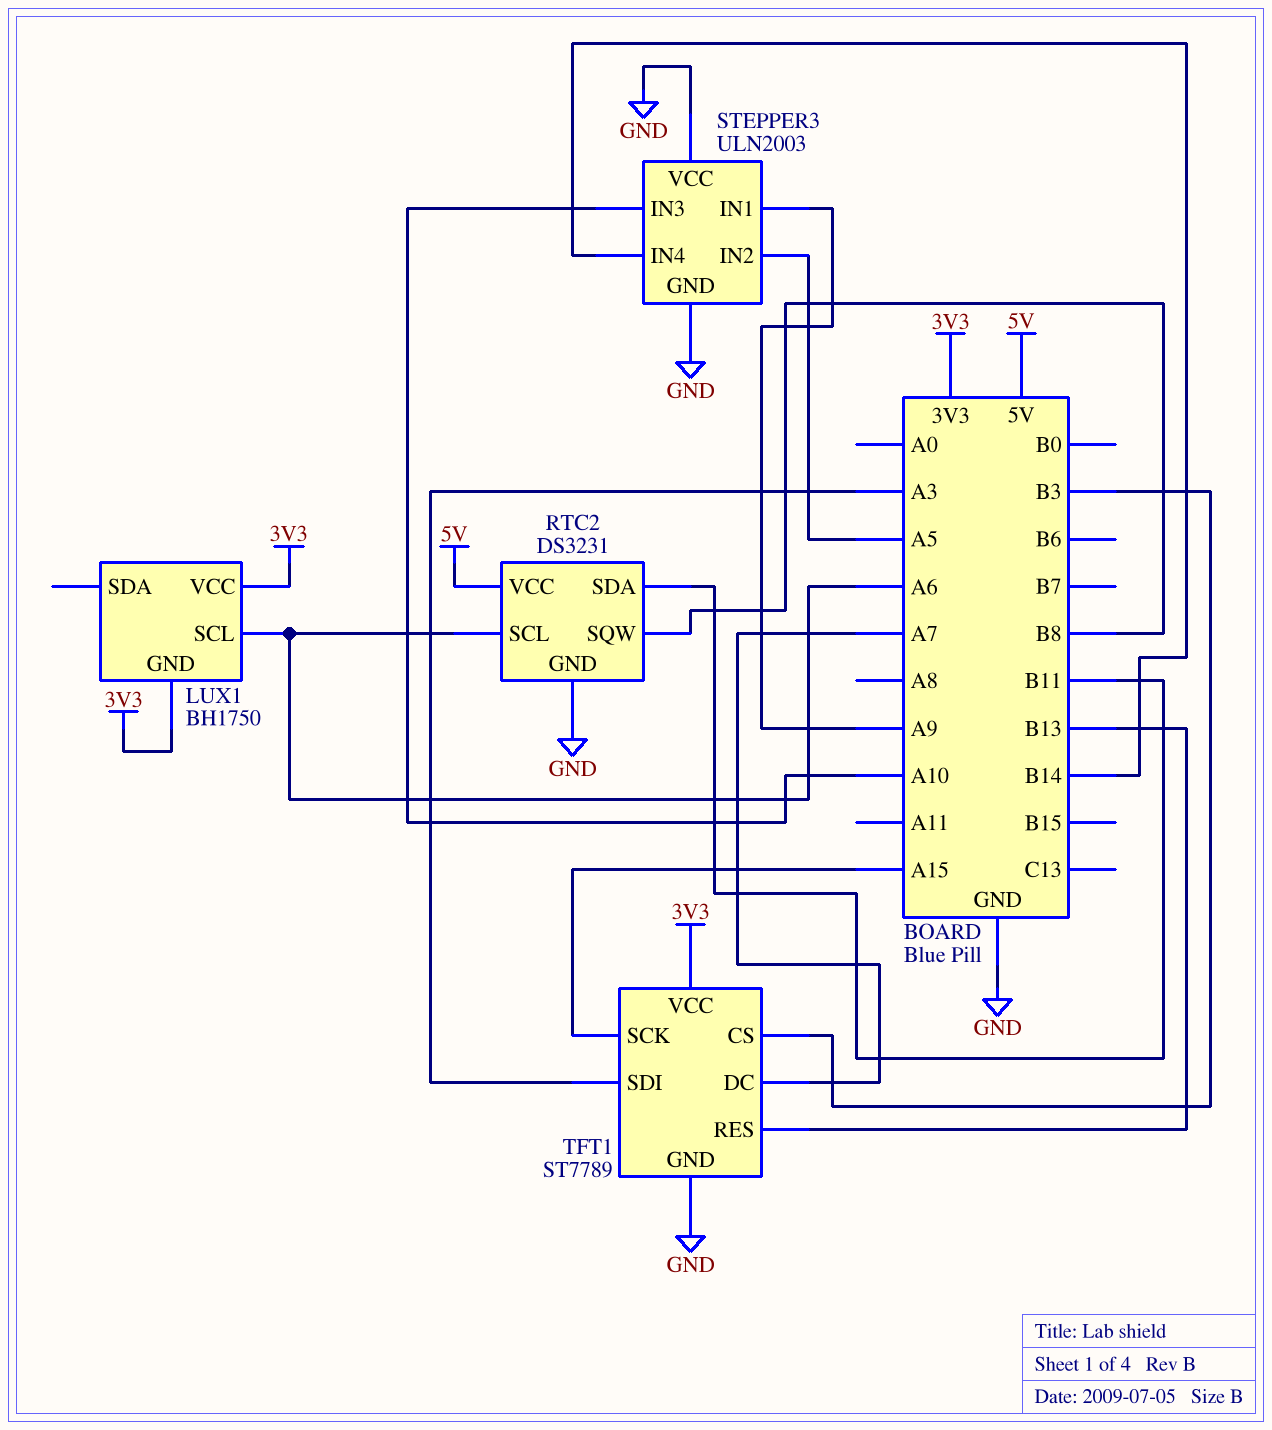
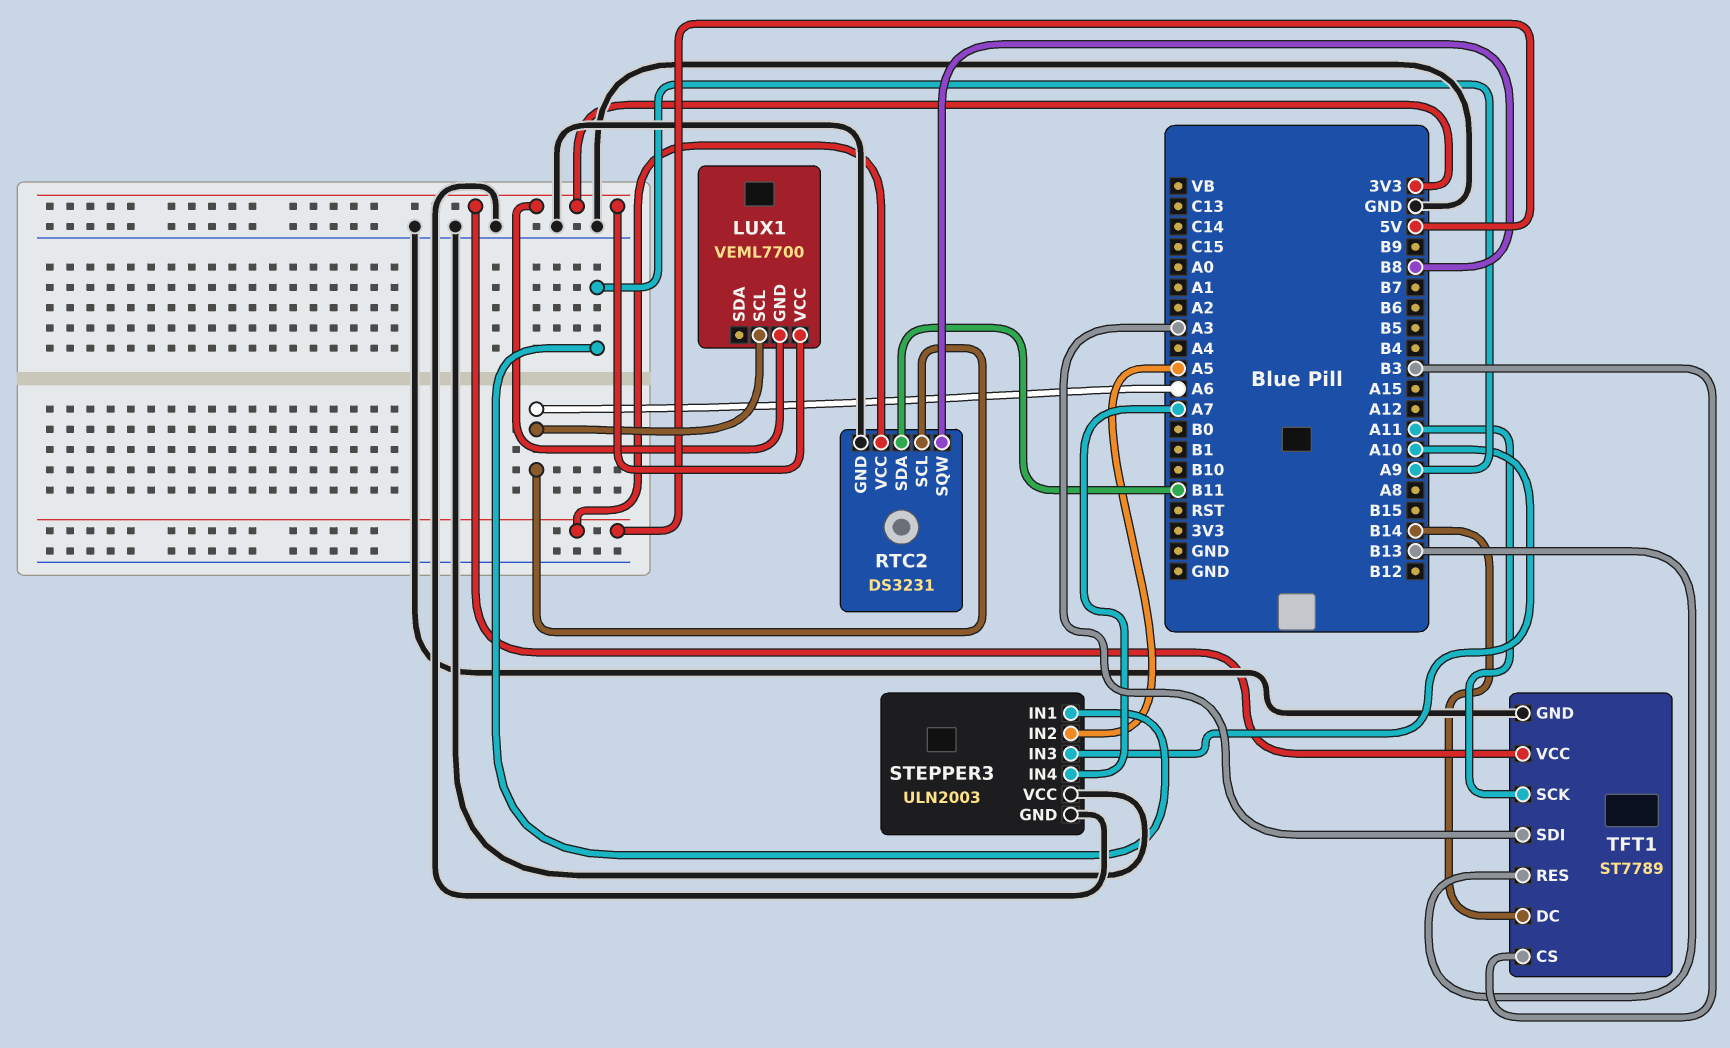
LUX1: BH1750 -> VEML7700
STEPPER3 pin IN4: B14 -> A7
TFT1 pin DC: A7 -> B14
TFT1 pin SCK: A15 -> A11

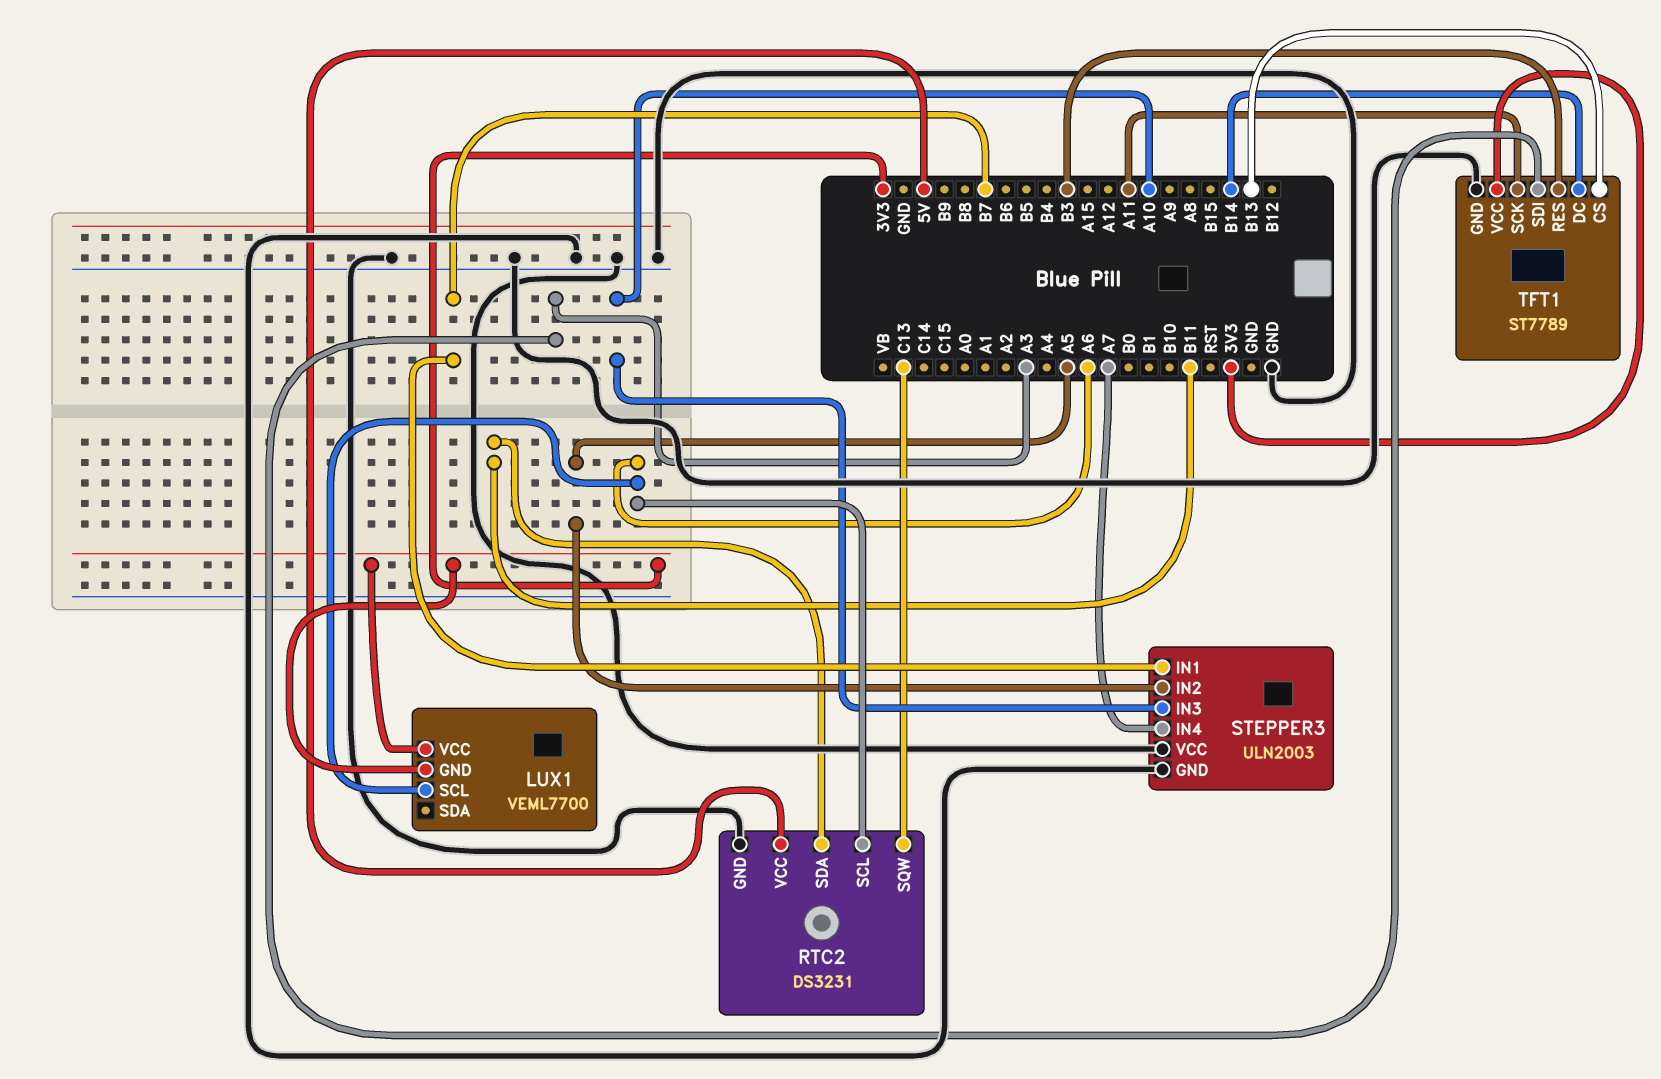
RTC2 pin SQW: B8 -> C13
STEPPER3 pin IN1: A9 -> B7
TFT1 pin CS: B3 -> B13
TFT1 pin RES: B13 -> B3

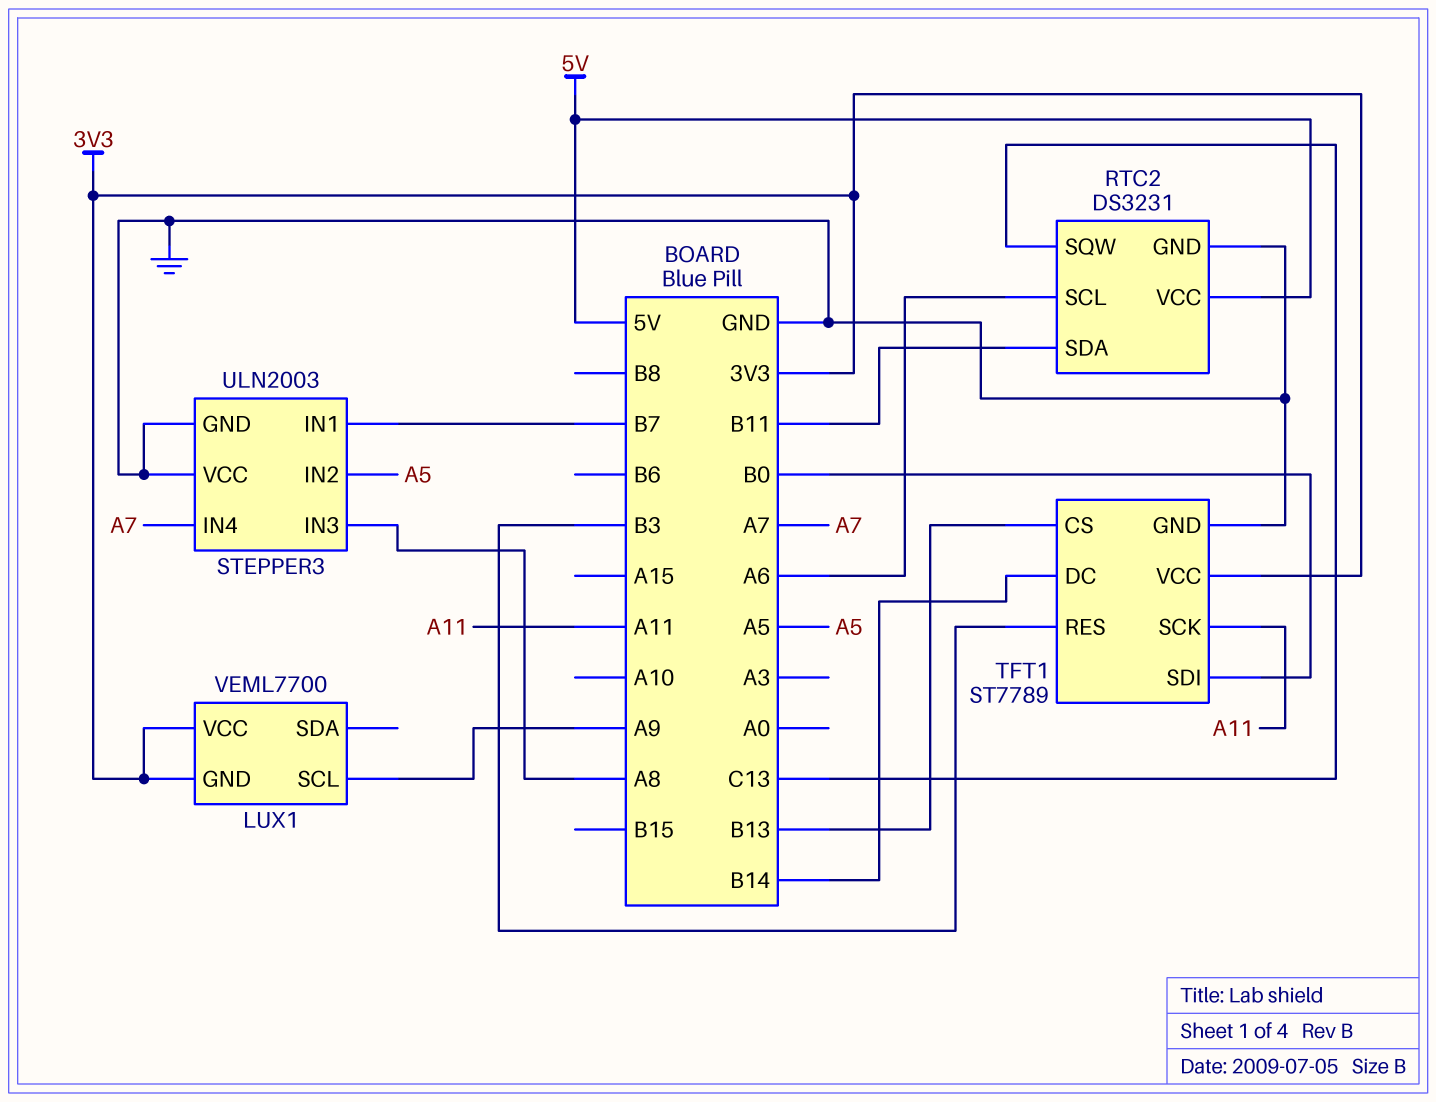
LUX1 pin SCL: A6 -> A9
STEPPER3 pin IN3: A10 -> A8
TFT1 pin SDI: A3 -> B0

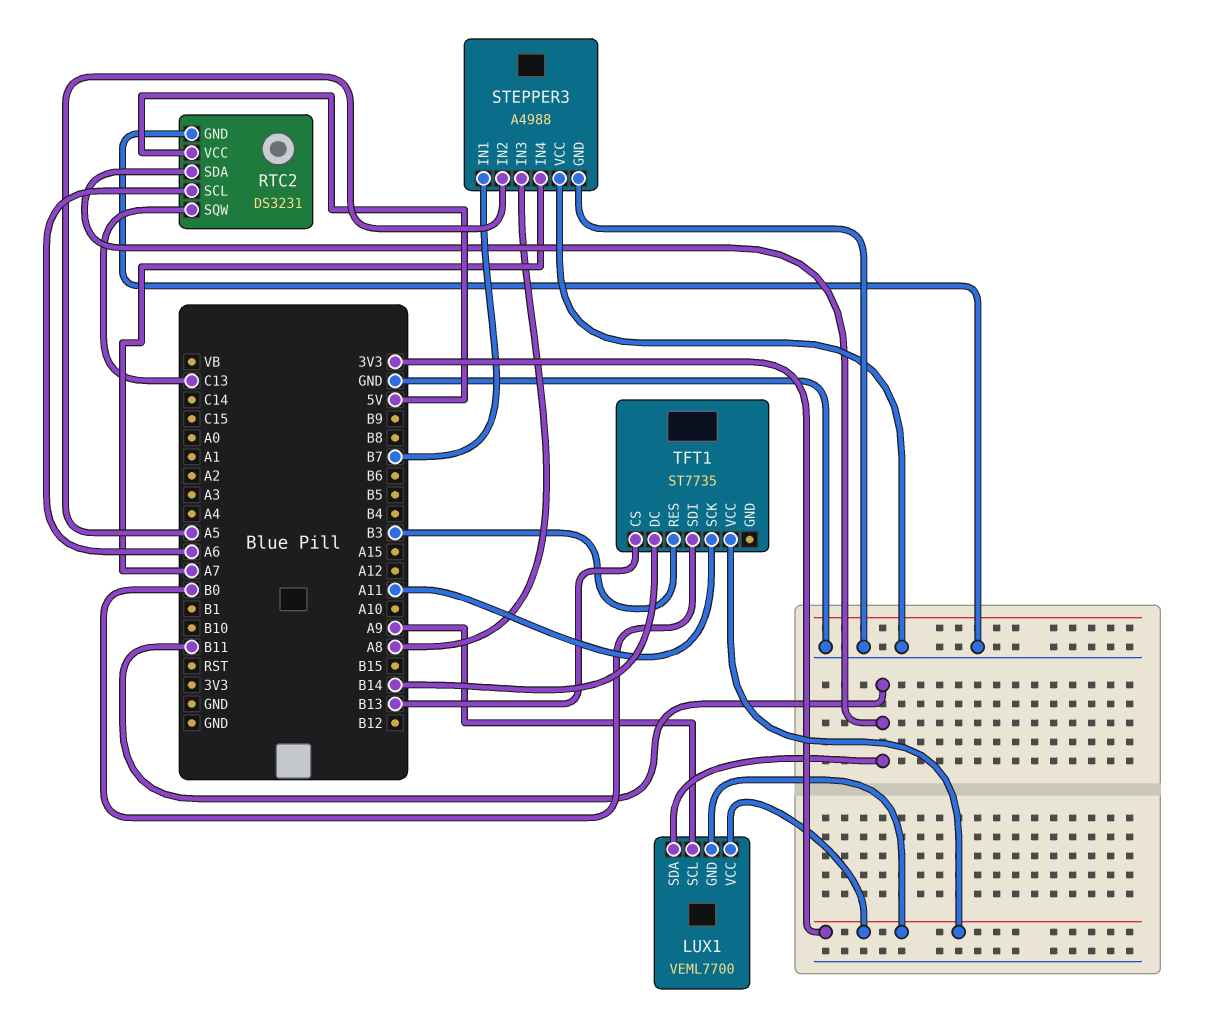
LUX1 pin SDA: none -> B11
STEPPER3: ULN2003 -> A4988
TFT1: ST7789 -> ST7735
TFT1 pin GND: GND -> none

